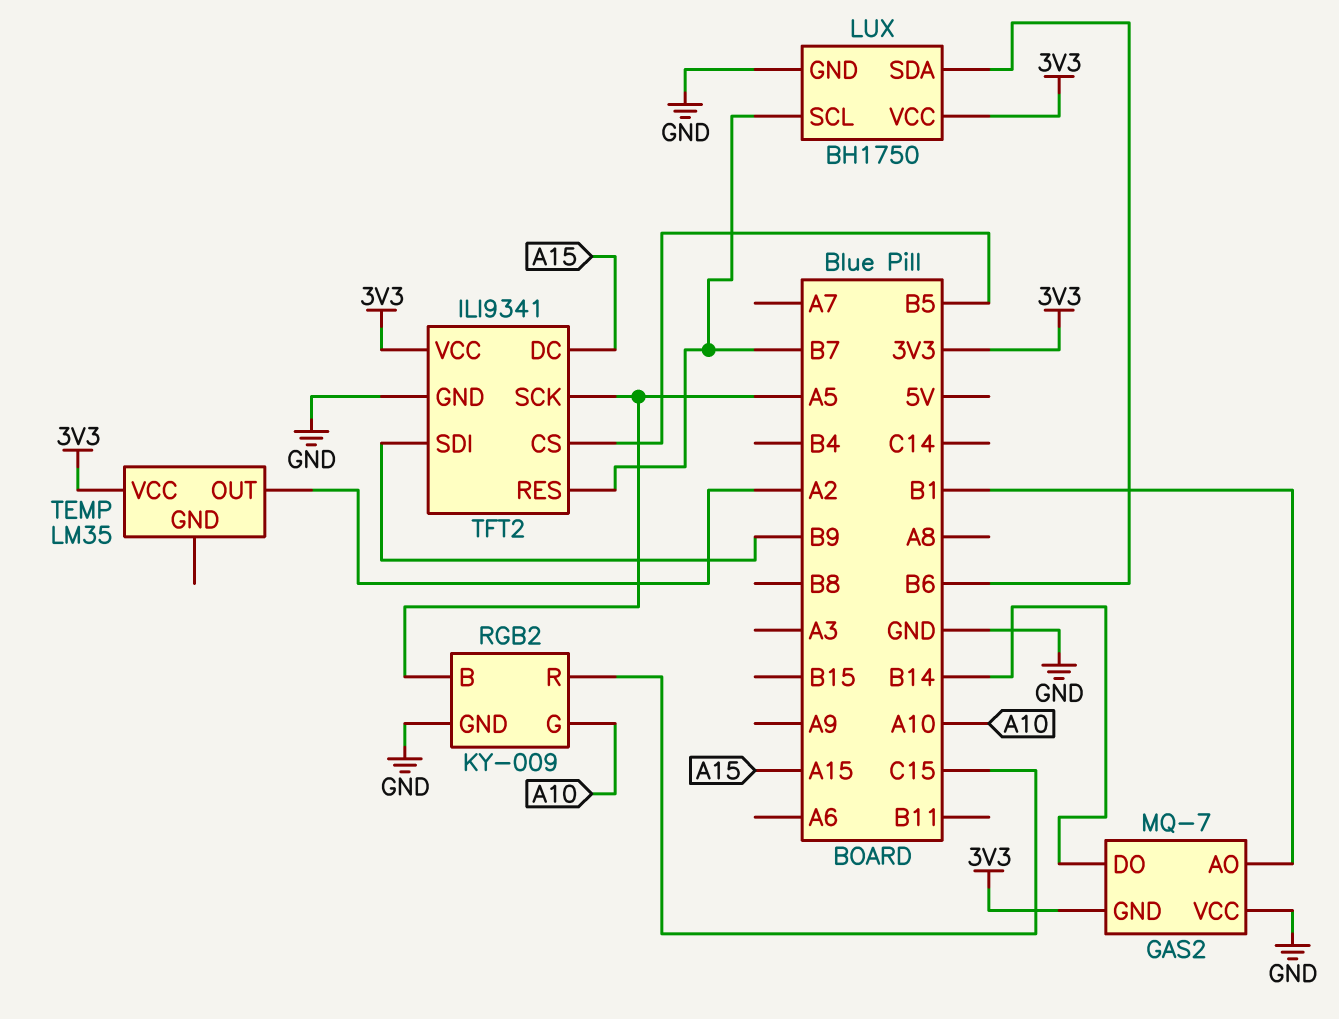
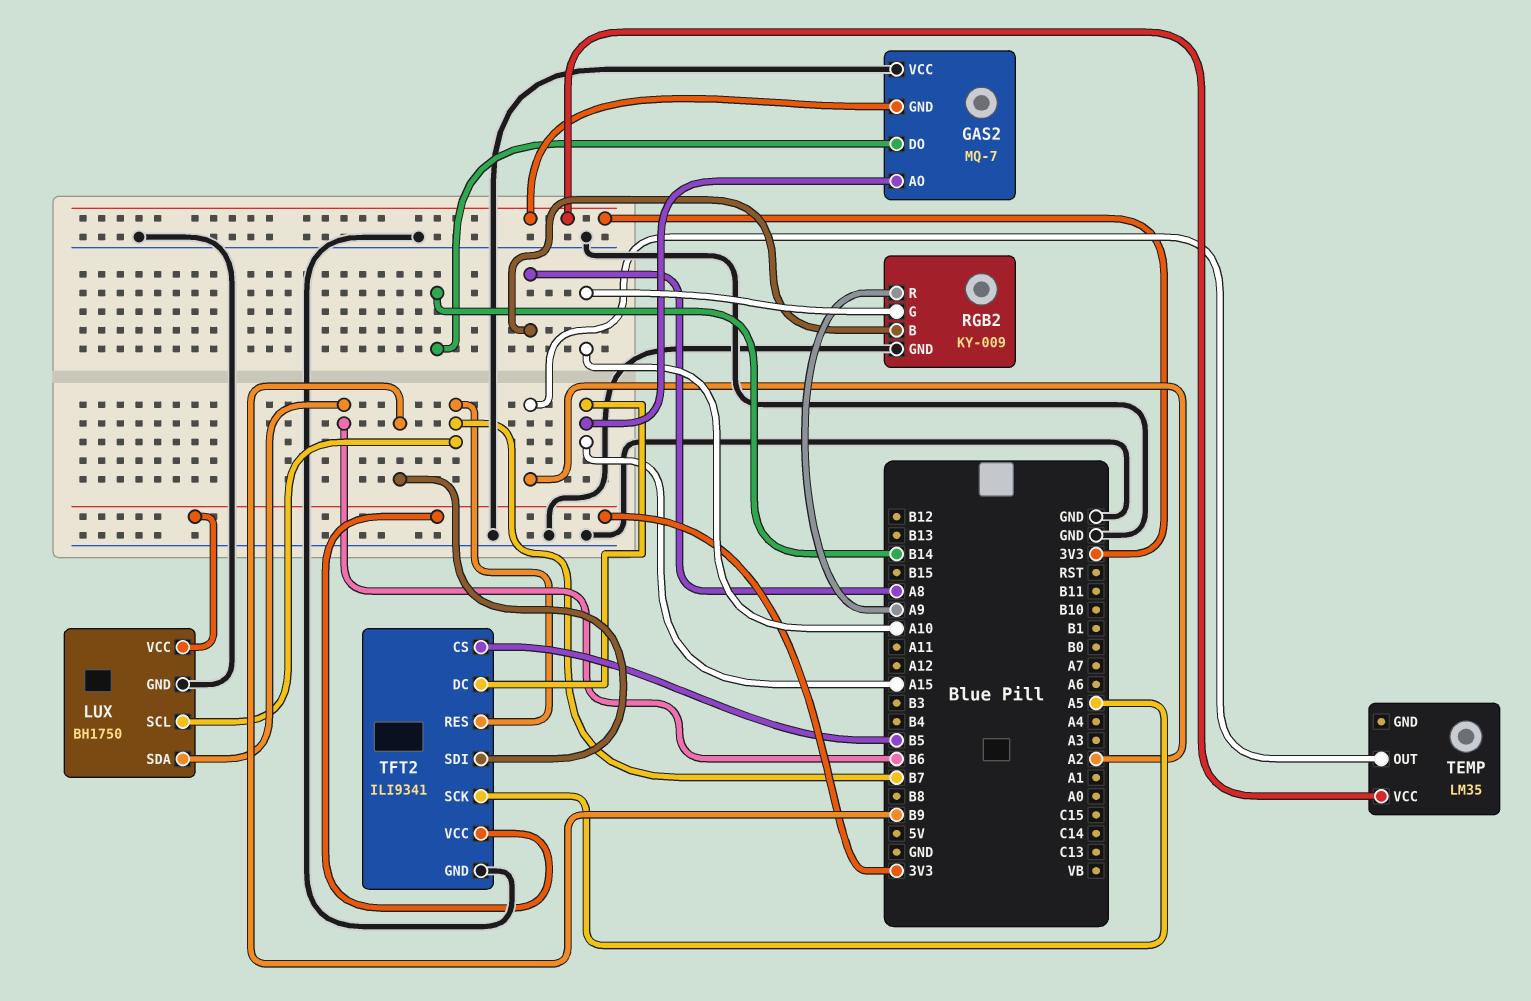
GAS2 pin AO: B1 -> A15
RGB2 pin B: A5 -> A8
RGB2 pin R: C15 -> A9

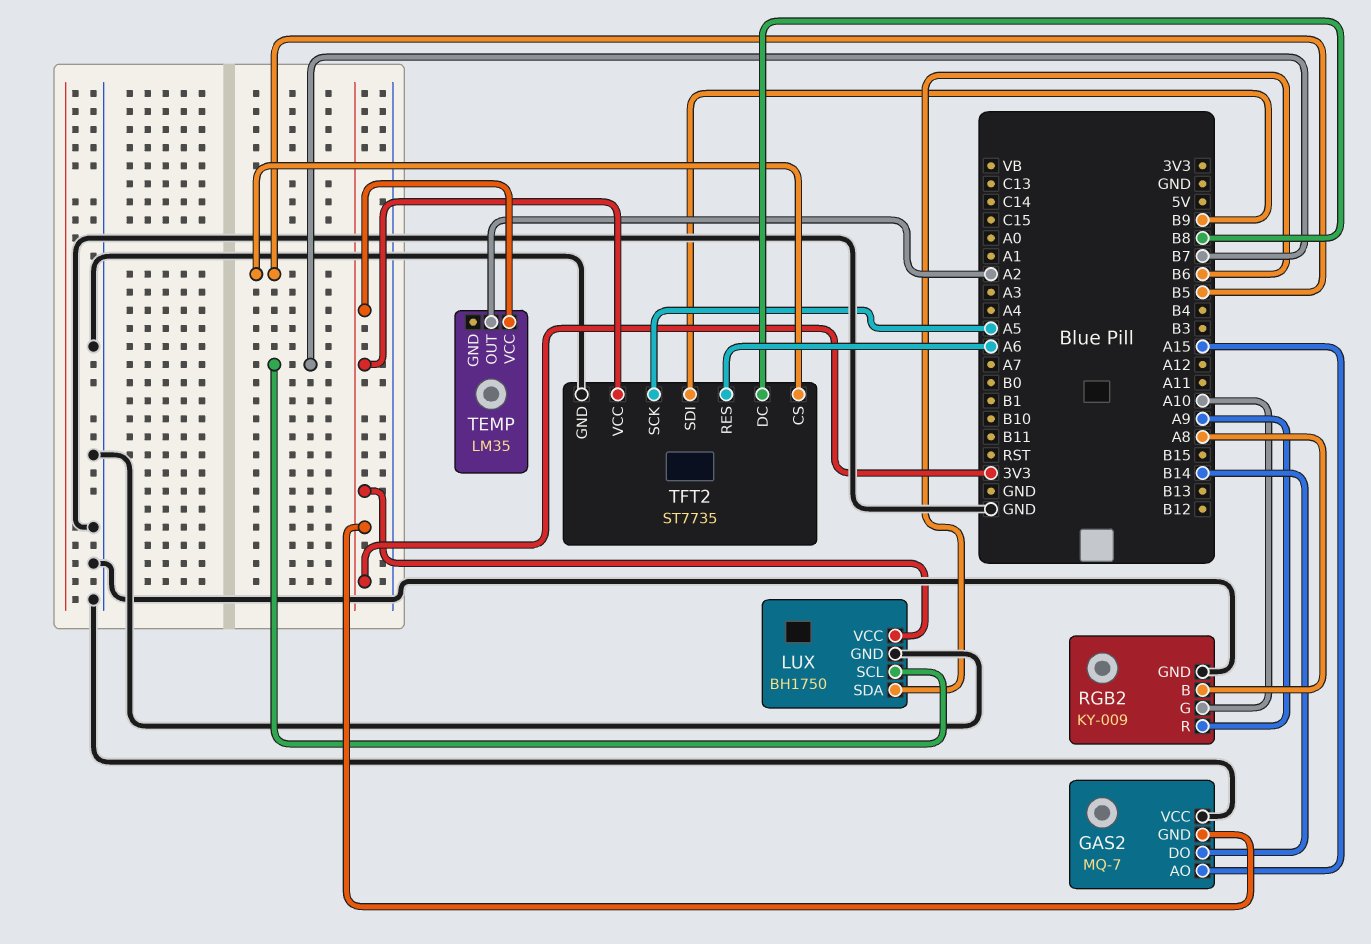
TFT2: ILI9341 -> ST7735
TFT2 pin DC: A15 -> B8
TFT2 pin RES: B7 -> A6

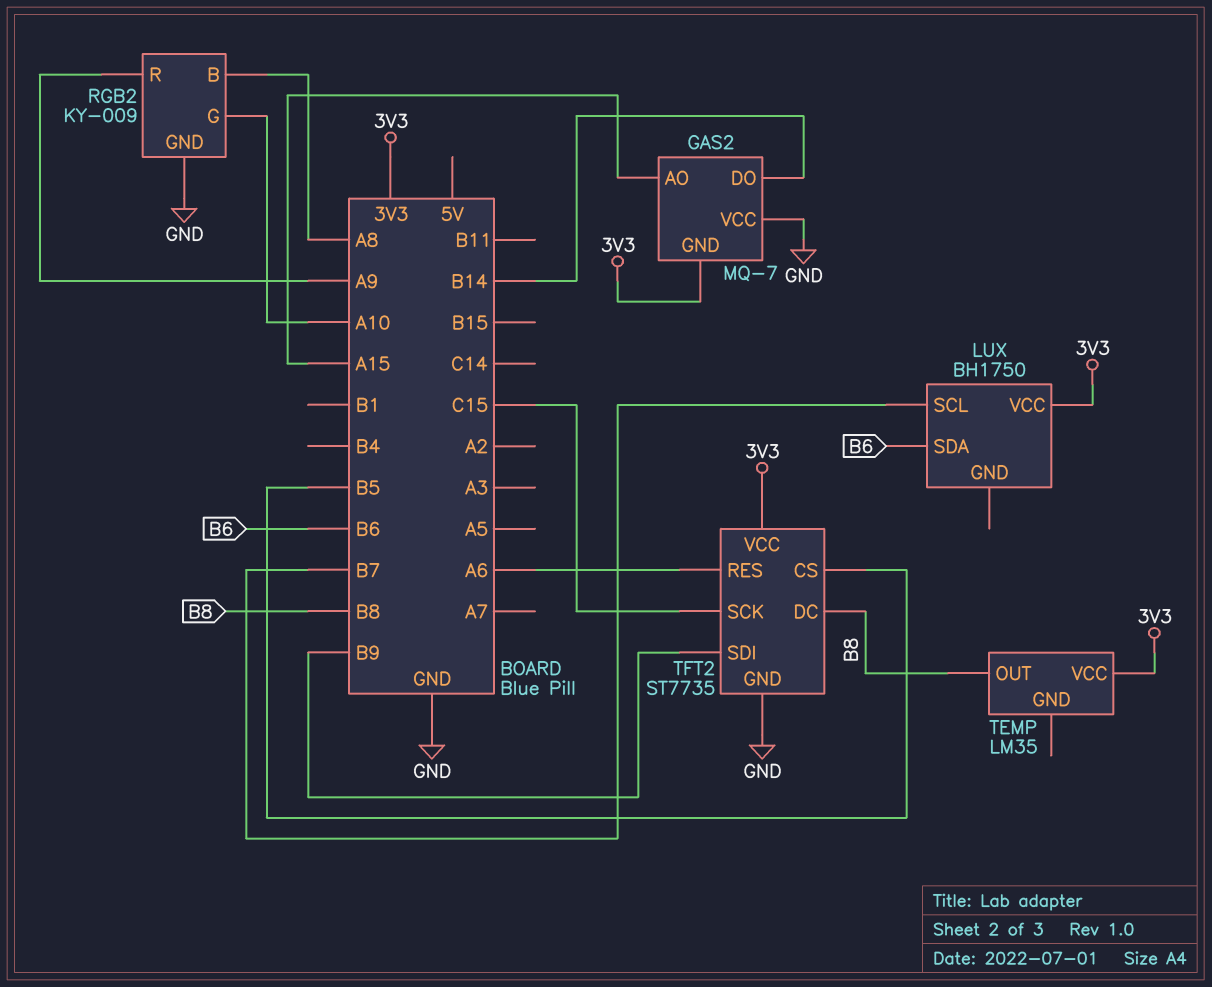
LUX pin GND: GND -> none
TEMP pin OUT: A2 -> B8
TFT2 pin SCK: A5 -> C15

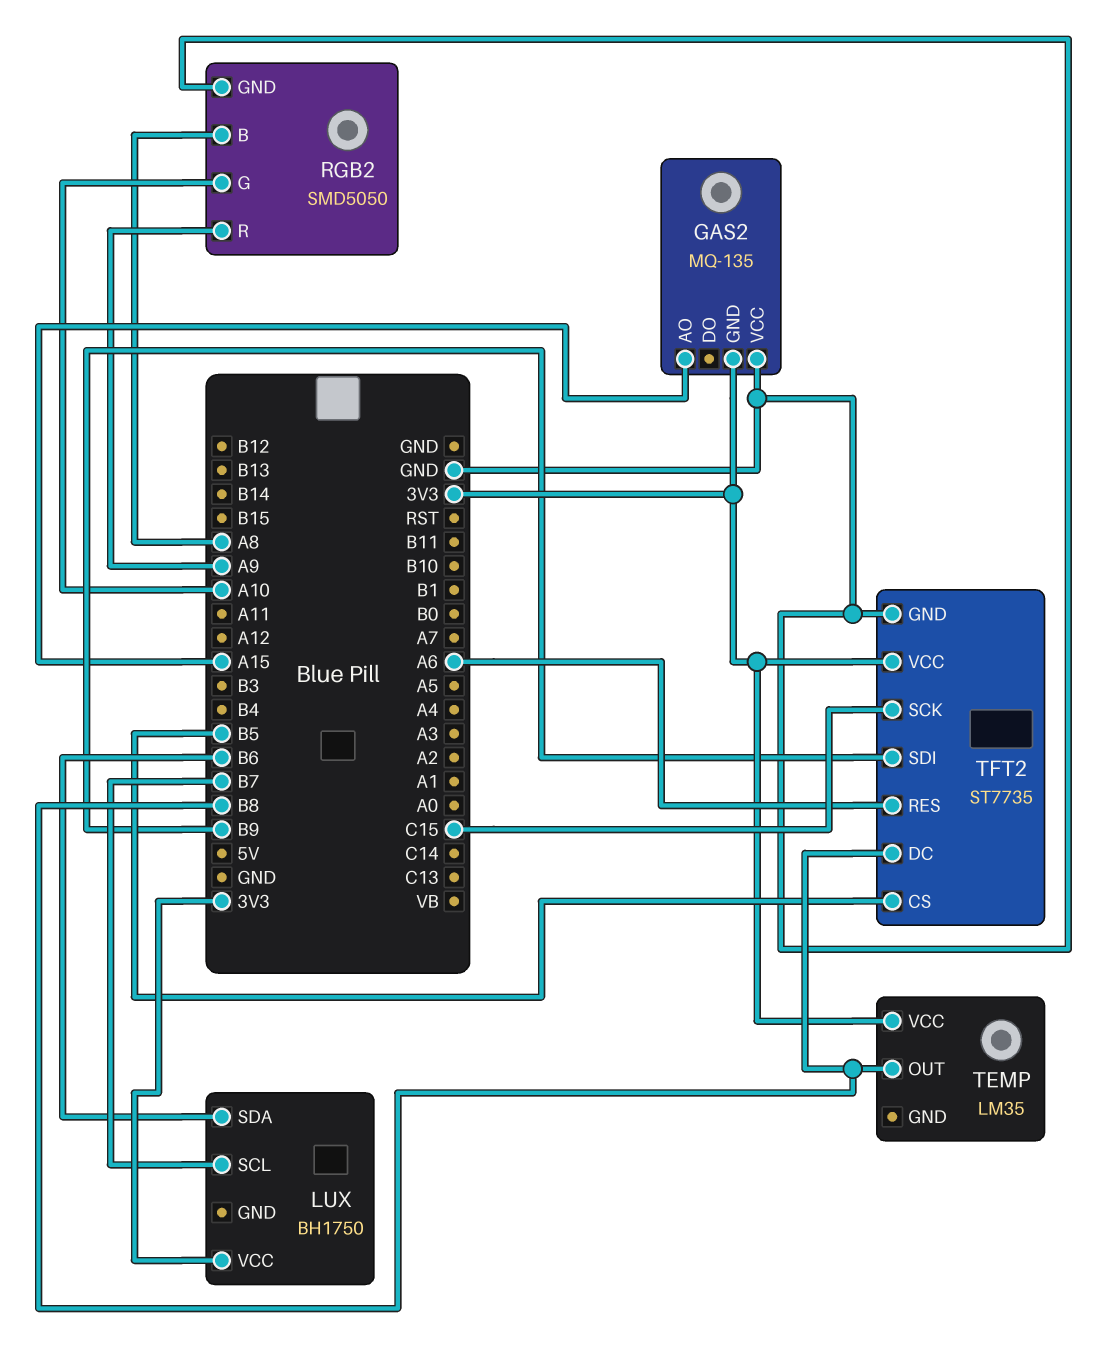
GAS2: MQ-7 -> MQ-135
GAS2 pin DO: B14 -> none
RGB2: KY-009 -> SMD5050

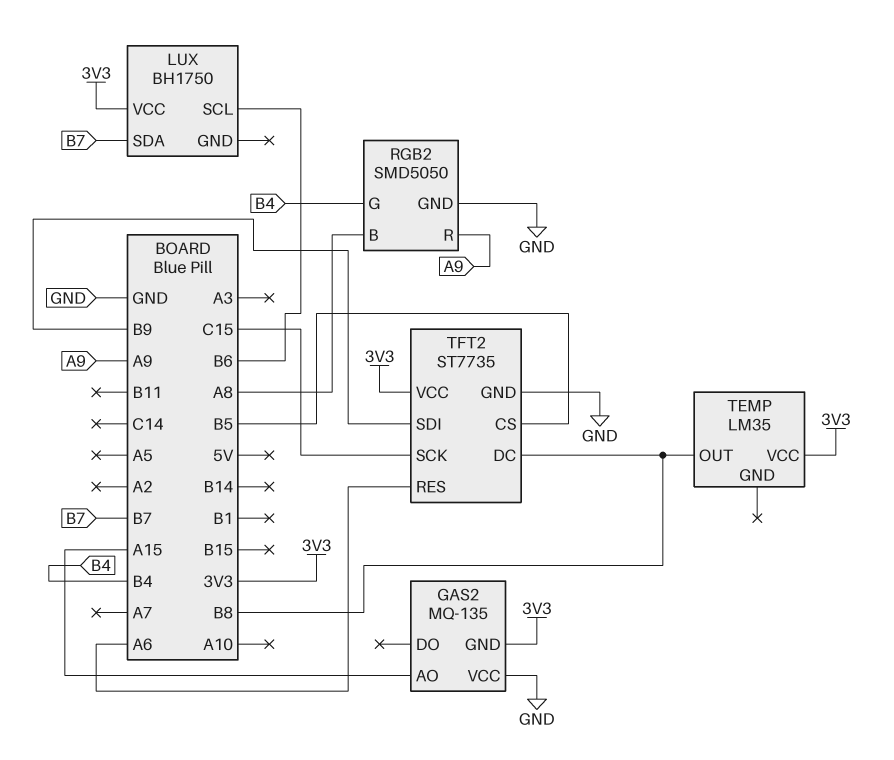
LUX pin SCL: B7 -> B6
LUX pin SDA: B6 -> B7
RGB2 pin G: A10 -> B4

